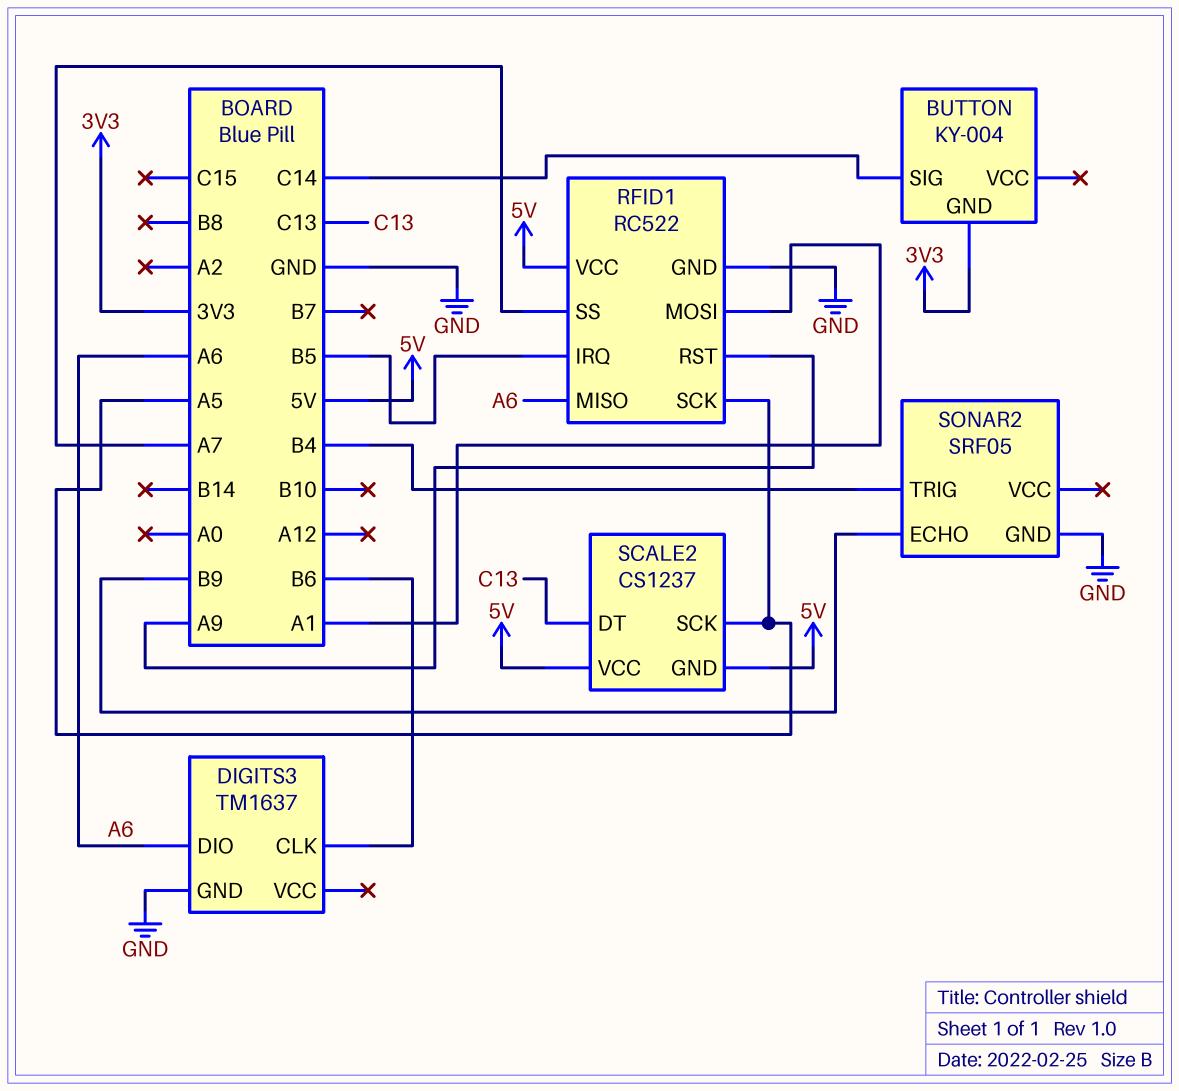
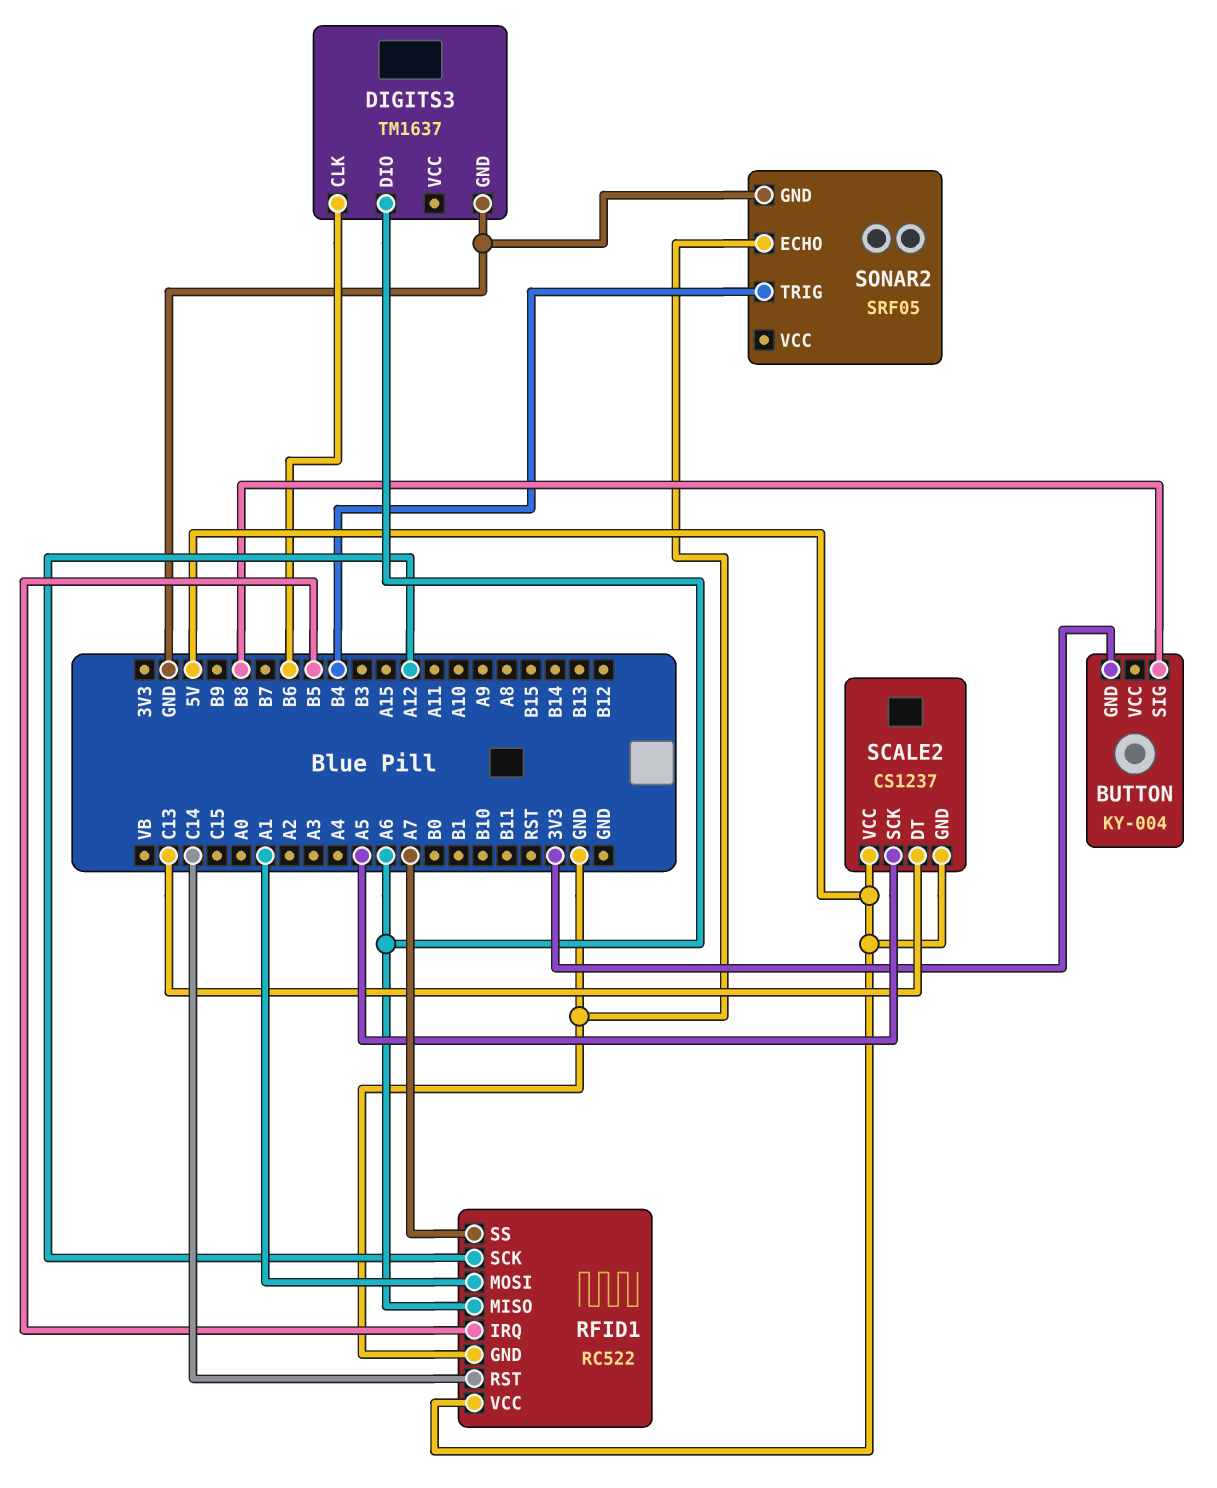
BUTTON pin SIG: C14 -> B8
RFID1 pin RST: A9 -> C14
RFID1 pin SCK: A5 -> A12
SONAR2 pin ECHO: B9 -> GND

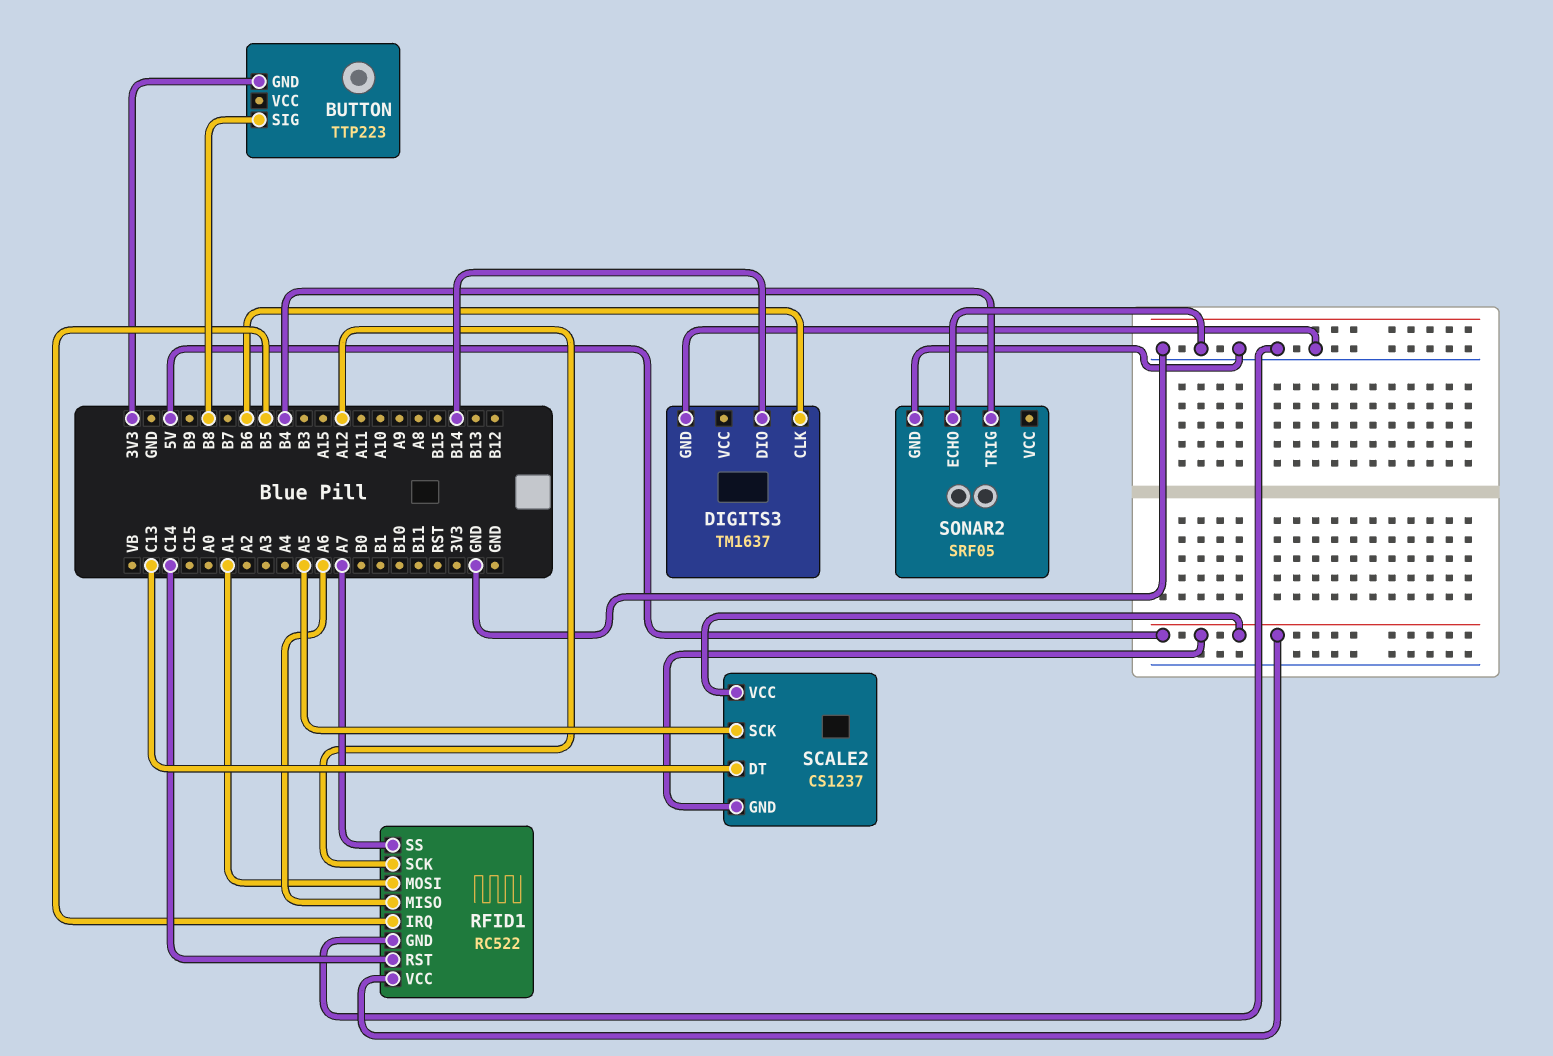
BUTTON: KY-004 -> TTP223
DIGITS3 pin DIO: A6 -> B14

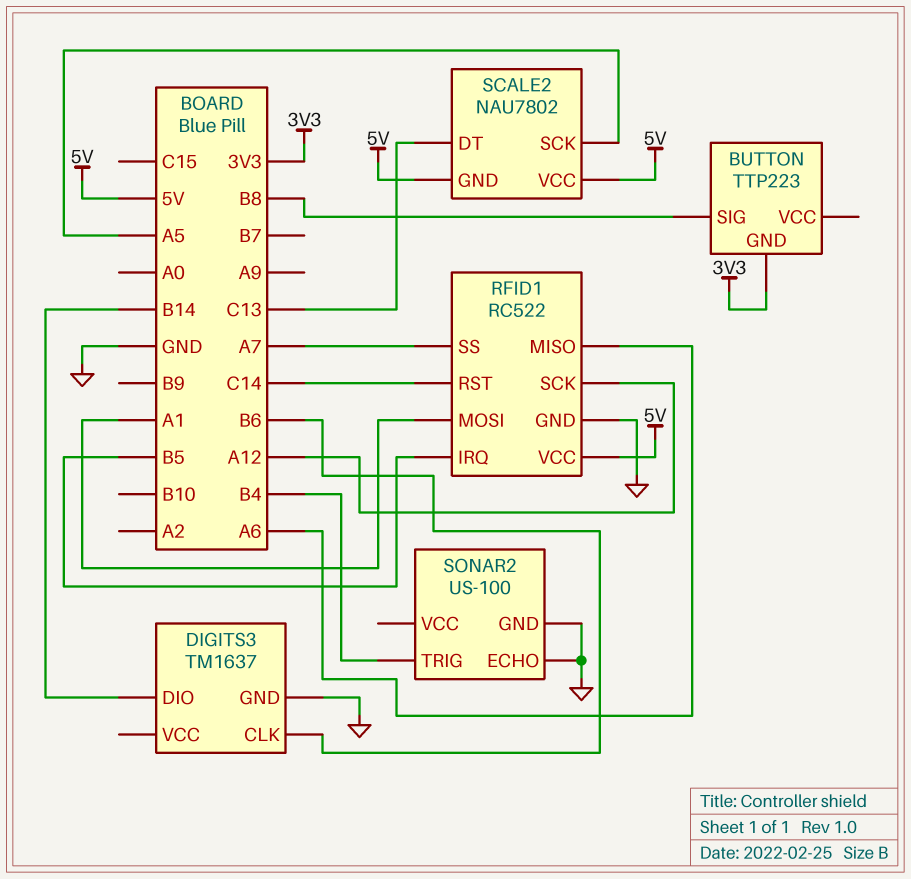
SCALE2: CS1237 -> NAU7802
SONAR2: SRF05 -> US-100

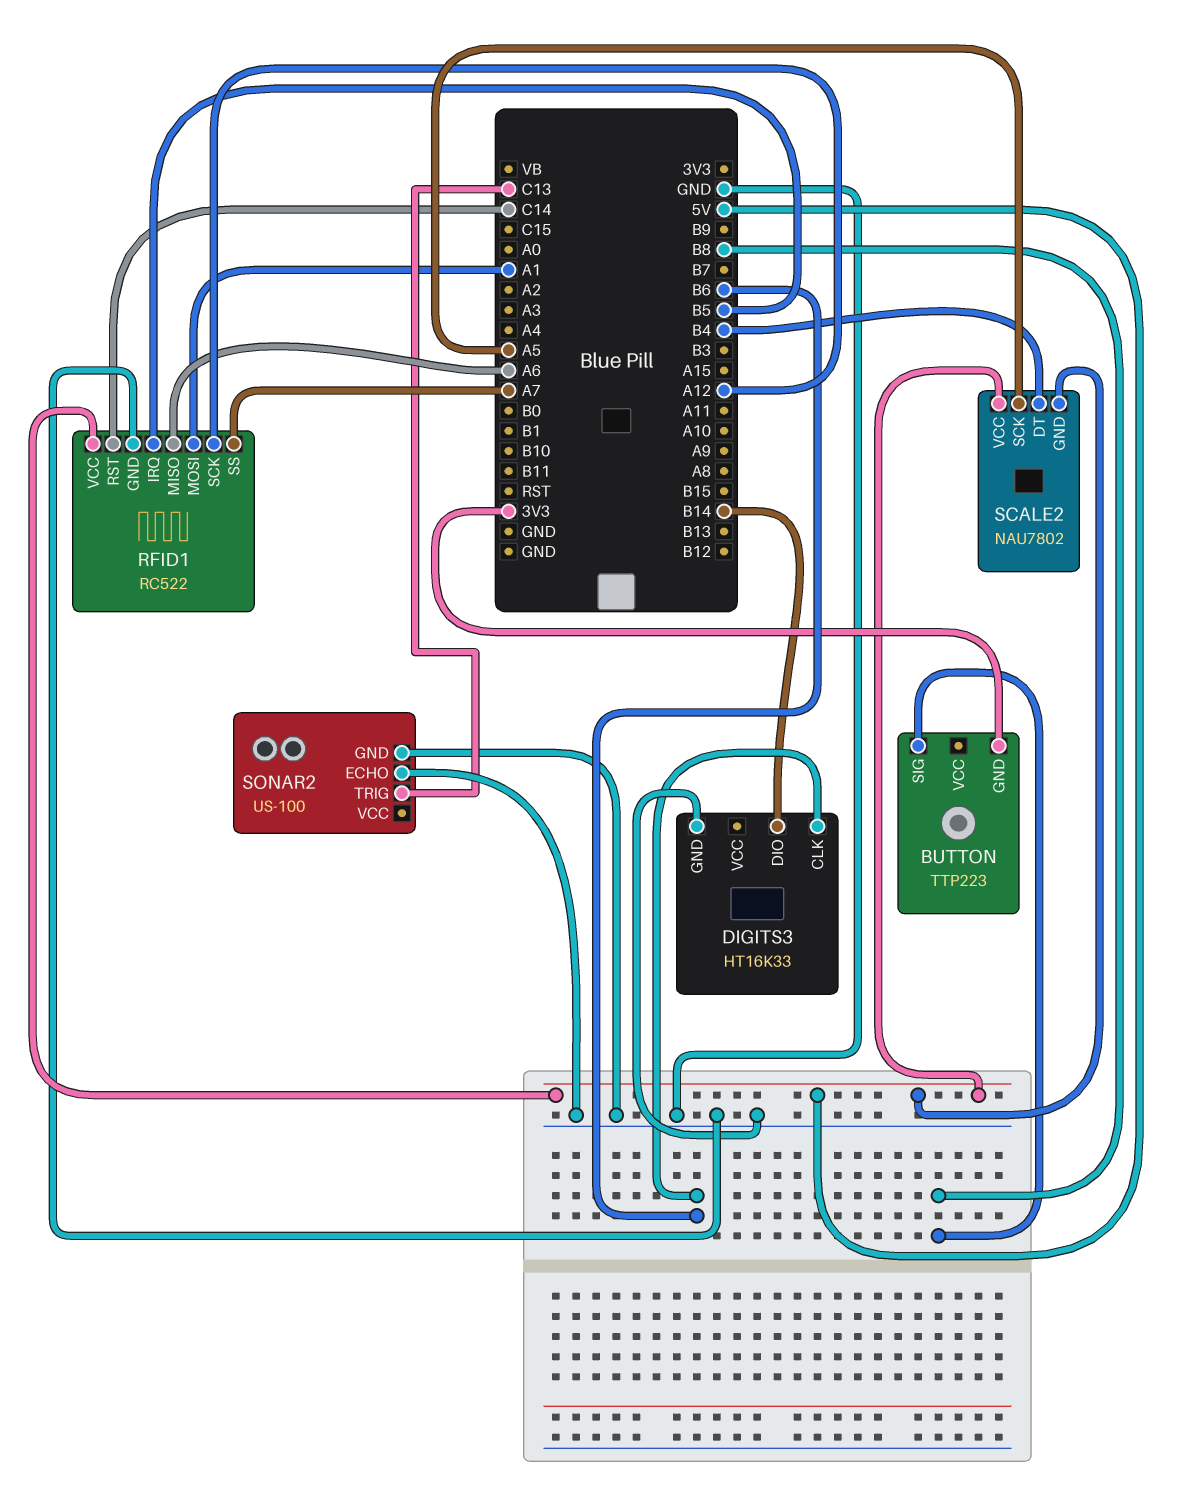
DIGITS3: TM1637 -> HT16K33
SCALE2 pin DT: C13 -> B4
SONAR2 pin TRIG: B4 -> C13

